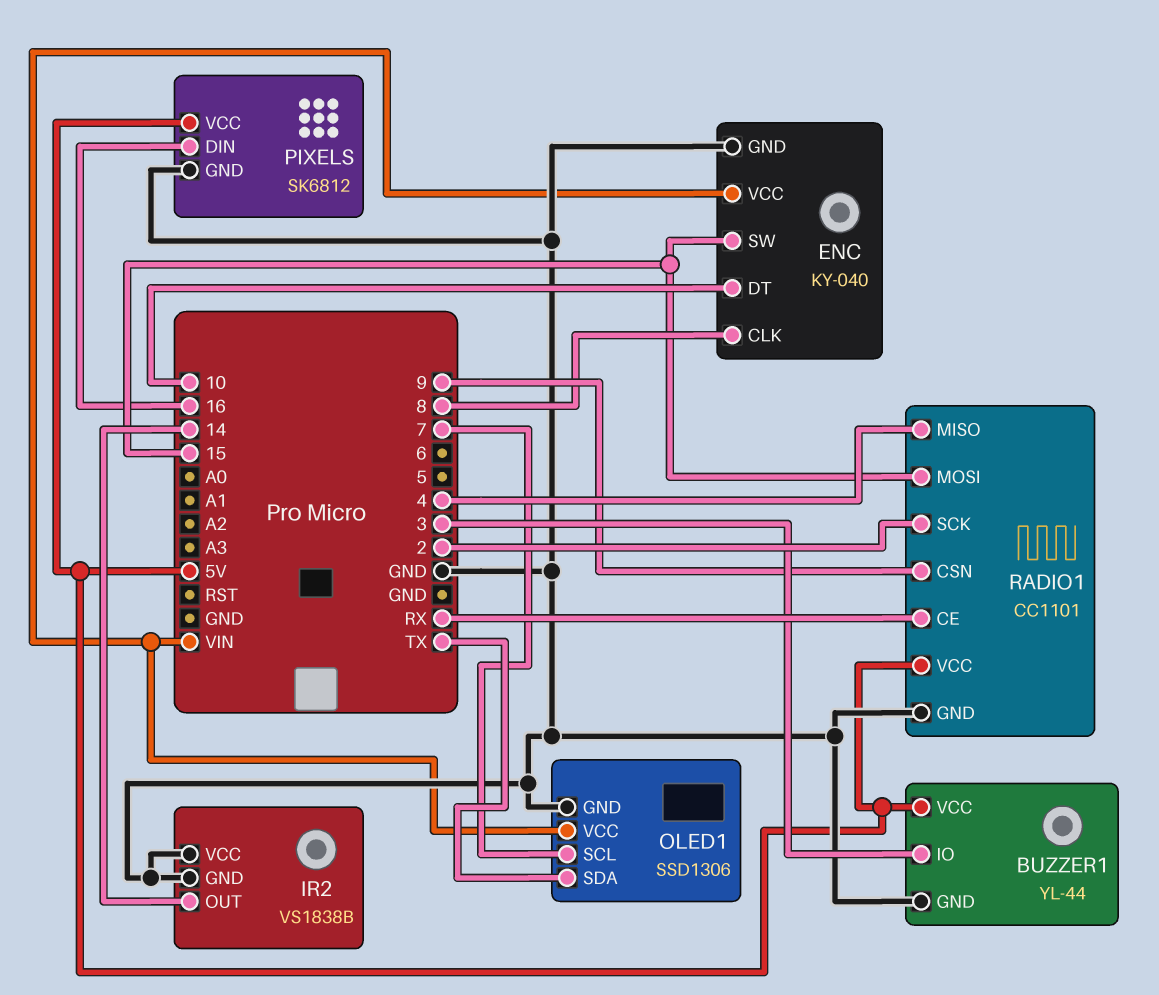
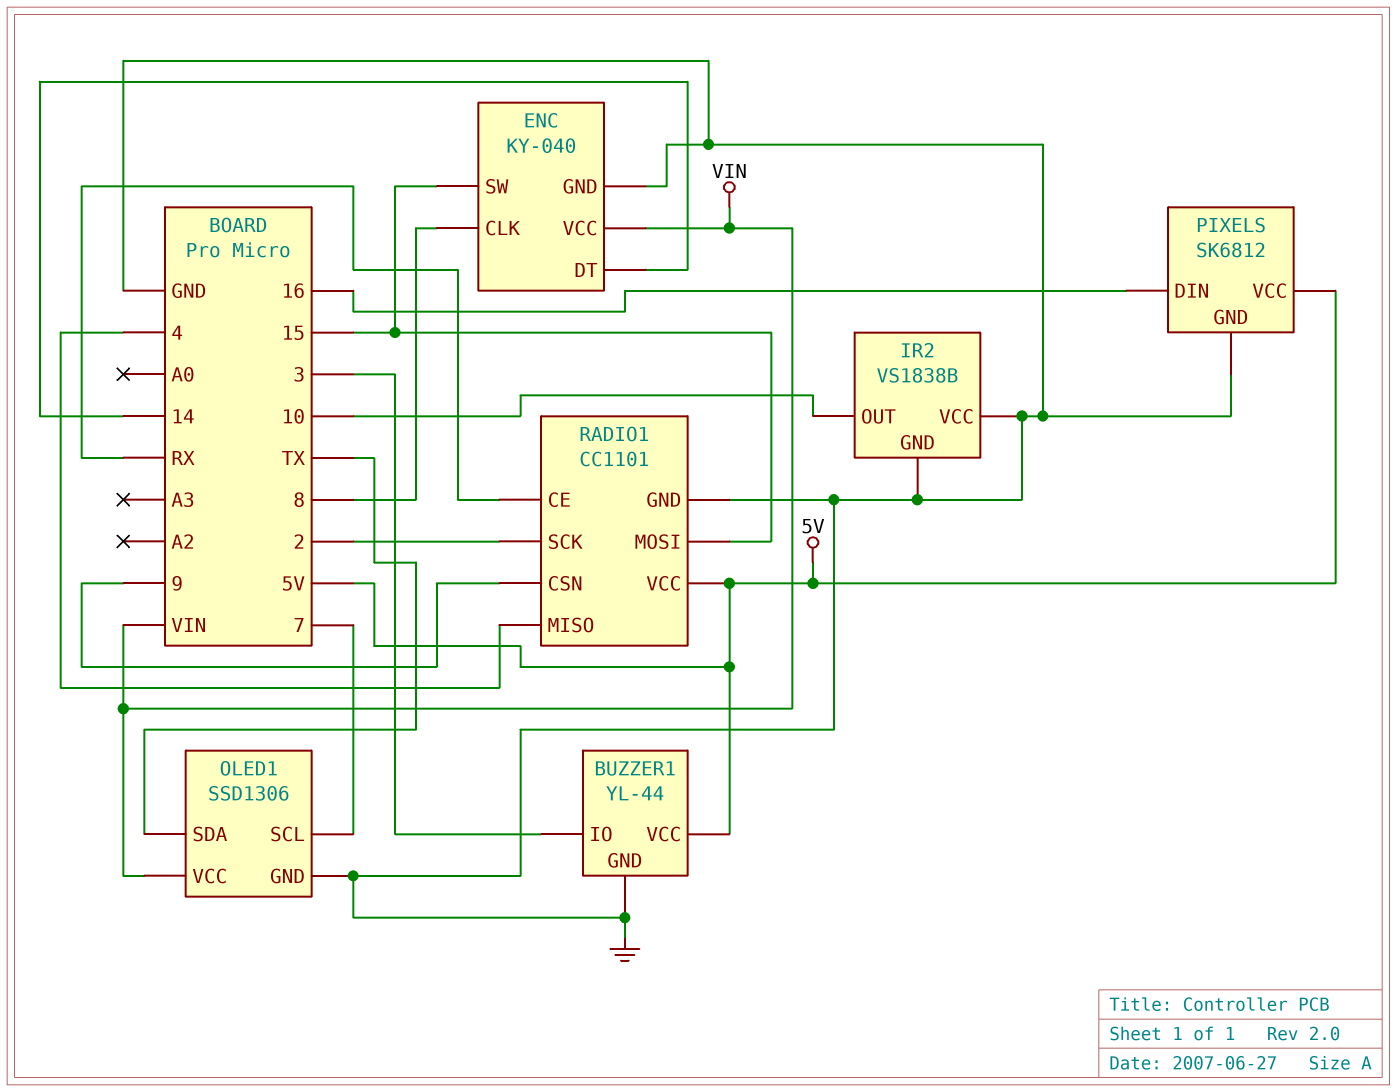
ENC pin DT: 10 -> 14
IR2 pin OUT: 14 -> 10

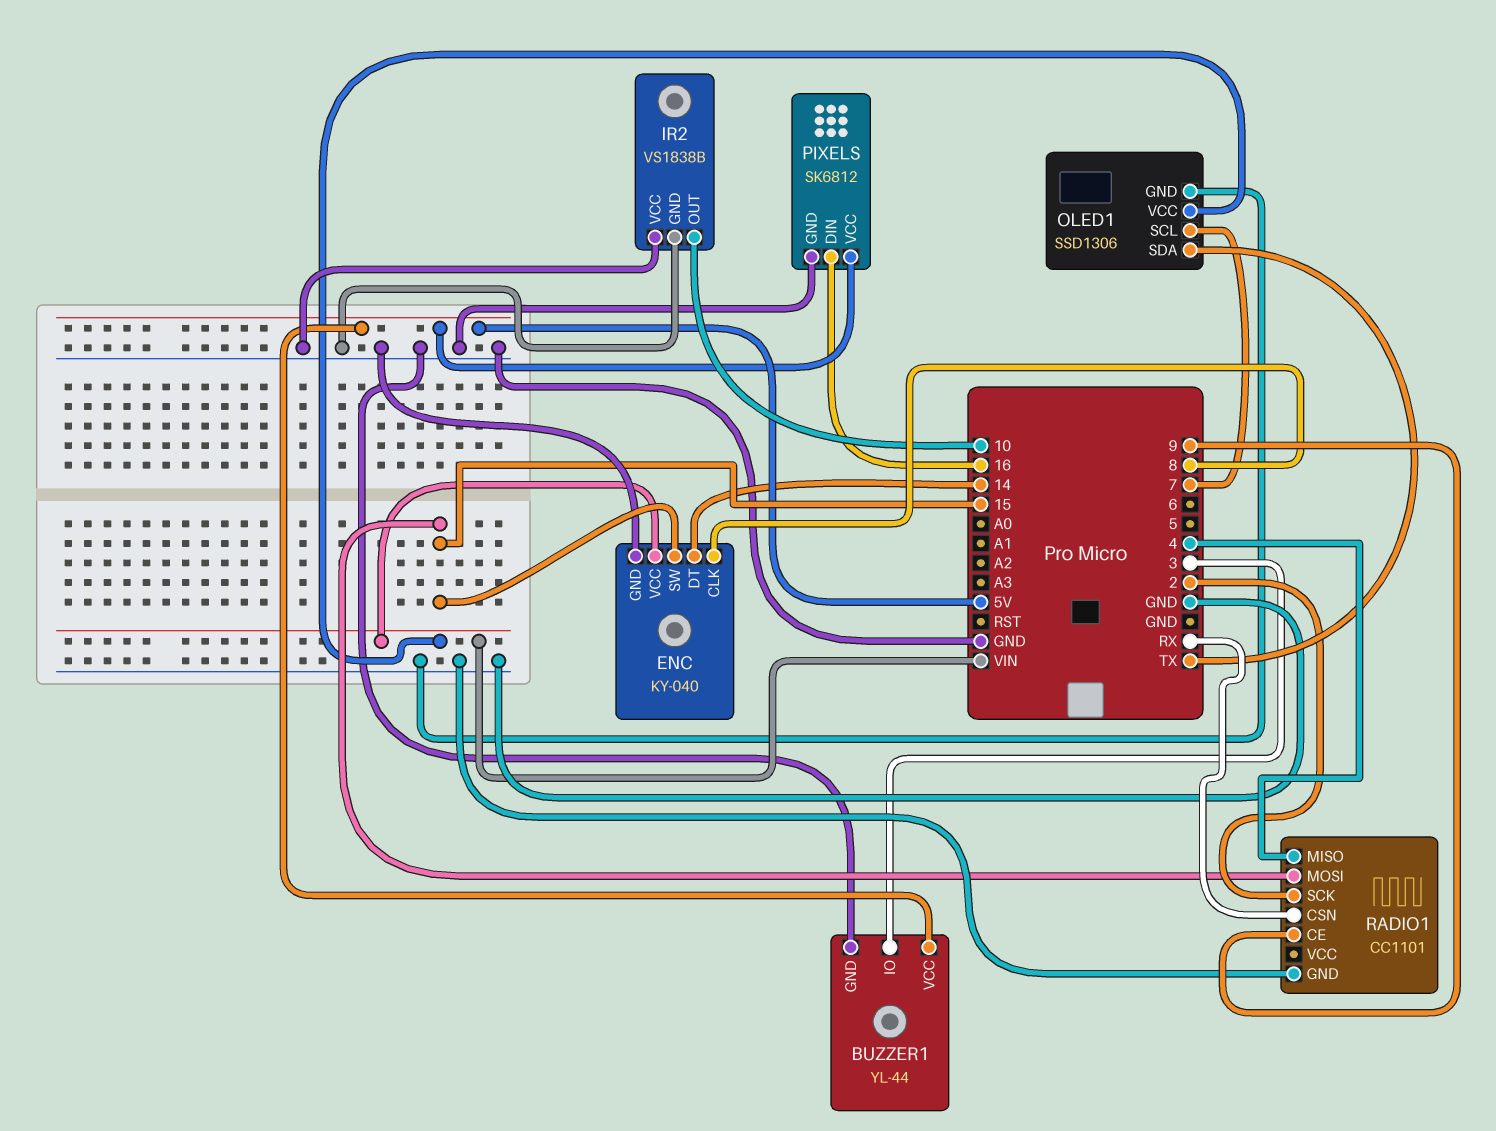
RADIO1 pin CE: RX -> 9
RADIO1 pin CSN: 9 -> RX
RADIO1 pin VCC: 5V -> none

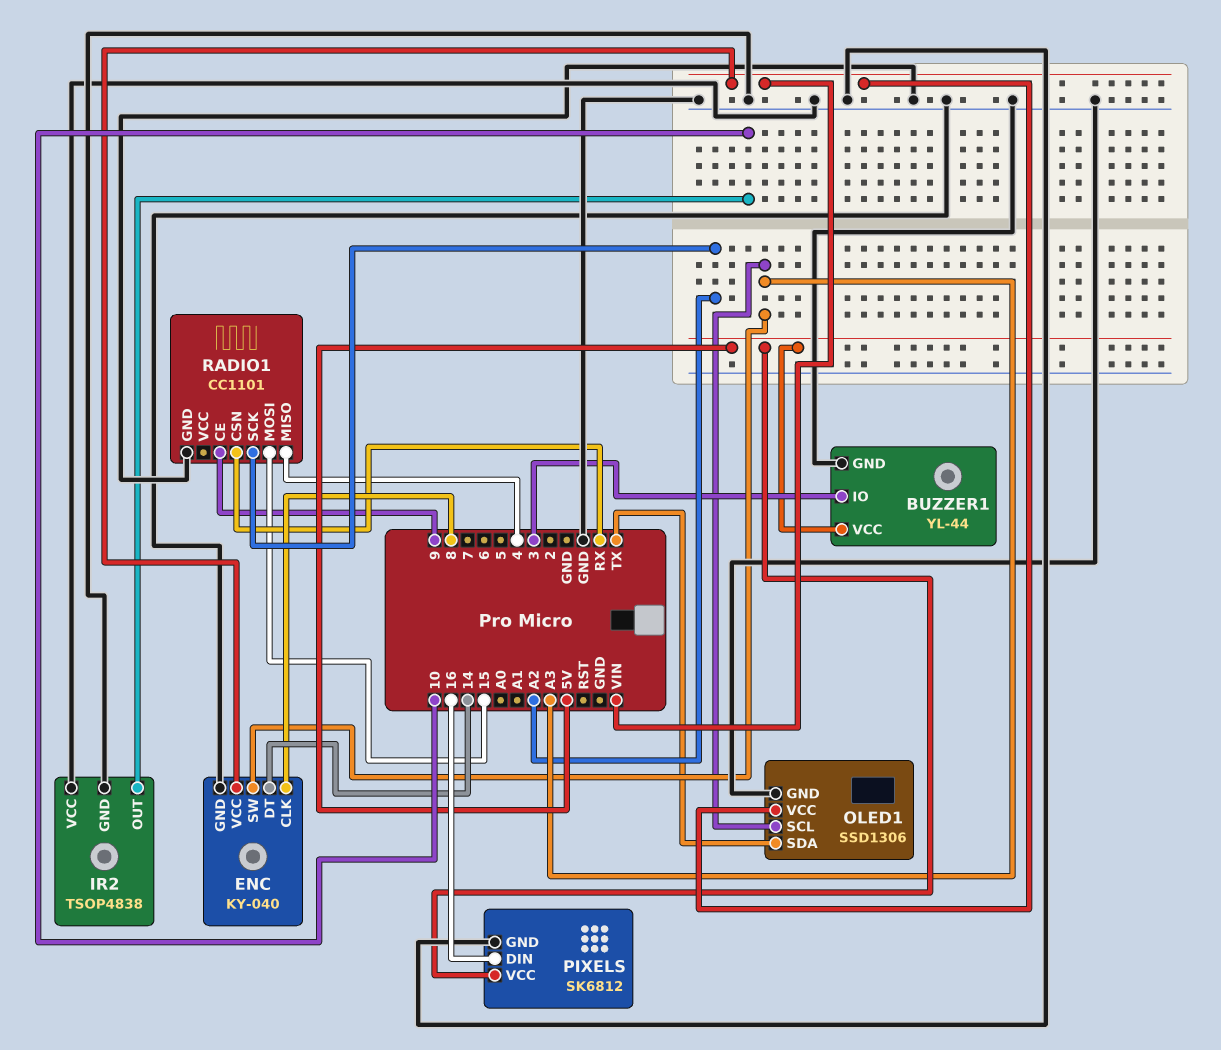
ENC pin SW: 15 -> A3
IR2: VS1838B -> TSOP4838
OLED1 pin SCL: 7 -> A3
RADIO1 pin SCK: 2 -> A2

